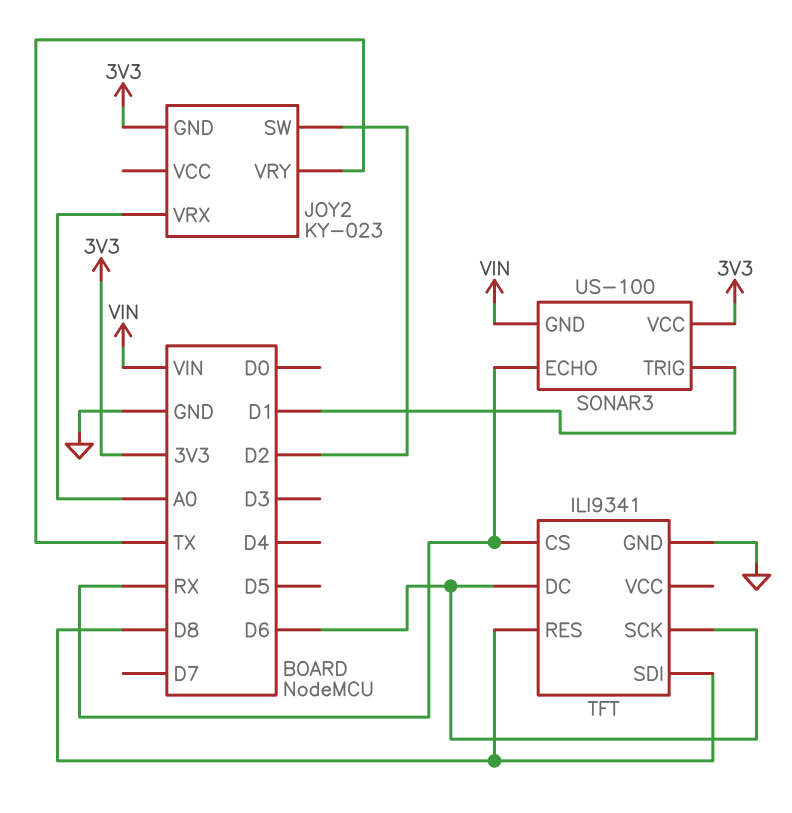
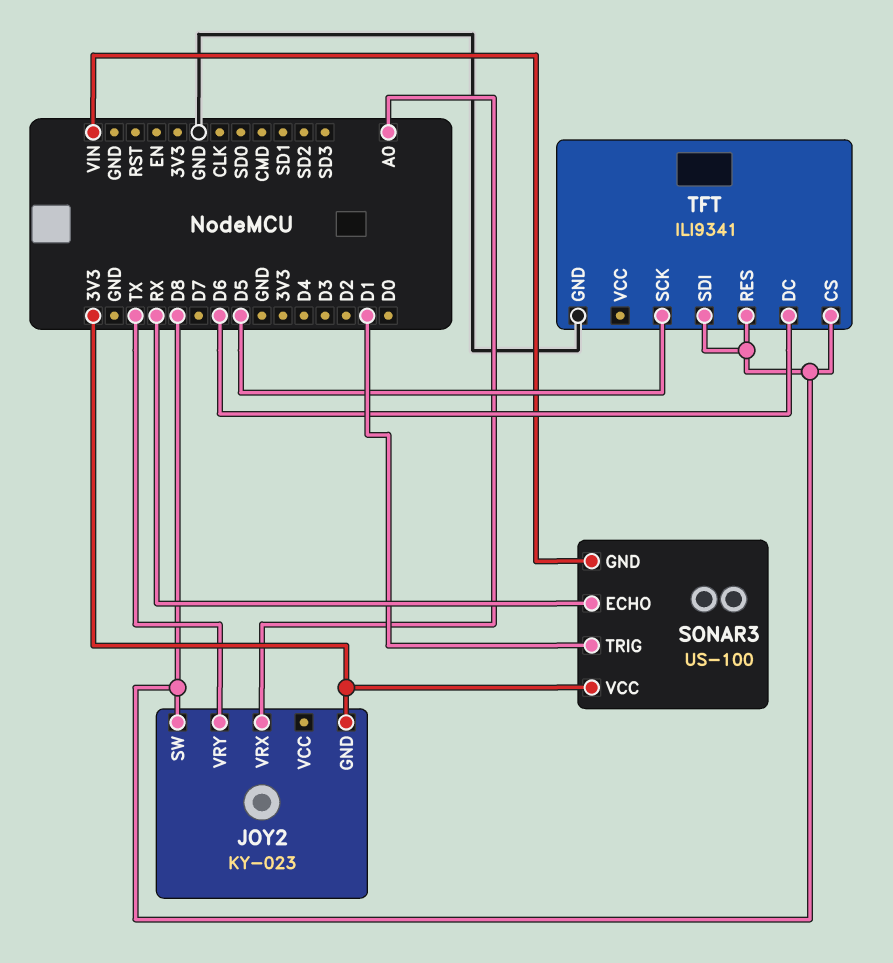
JOY2 pin SW: D2 -> D8
TFT pin CS: RX -> D8
TFT pin SCK: D6 -> D5

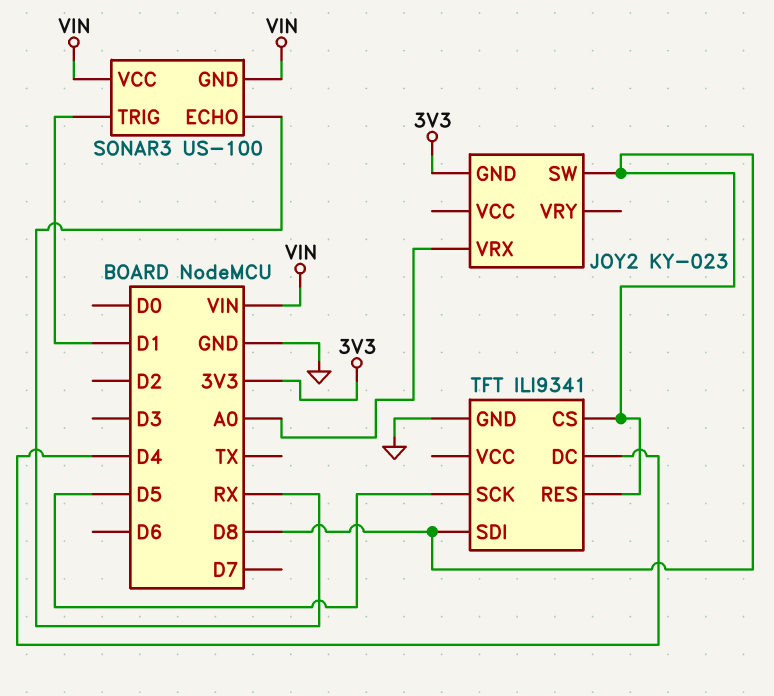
JOY2 pin VRY: TX -> none
SONAR3 pin VCC: 3V3 -> VIN
TFT pin DC: D6 -> D4

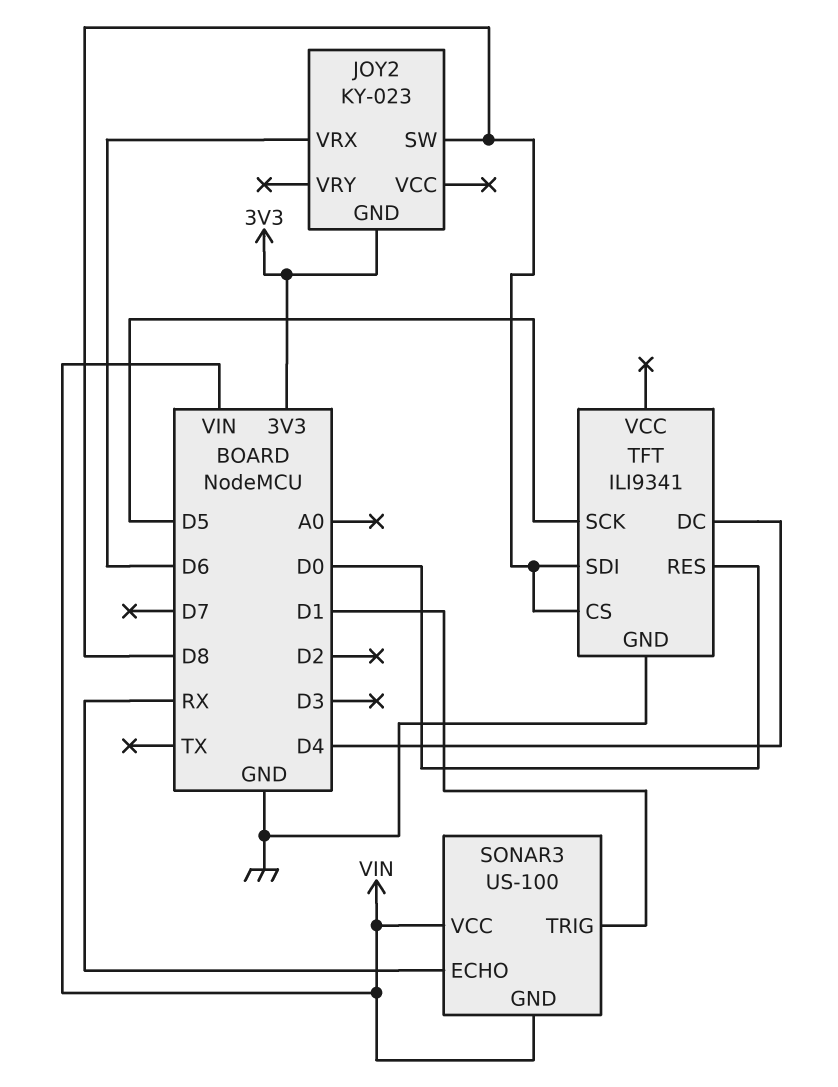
JOY2 pin VRX: A0 -> D6
TFT pin RES: D8 -> D0

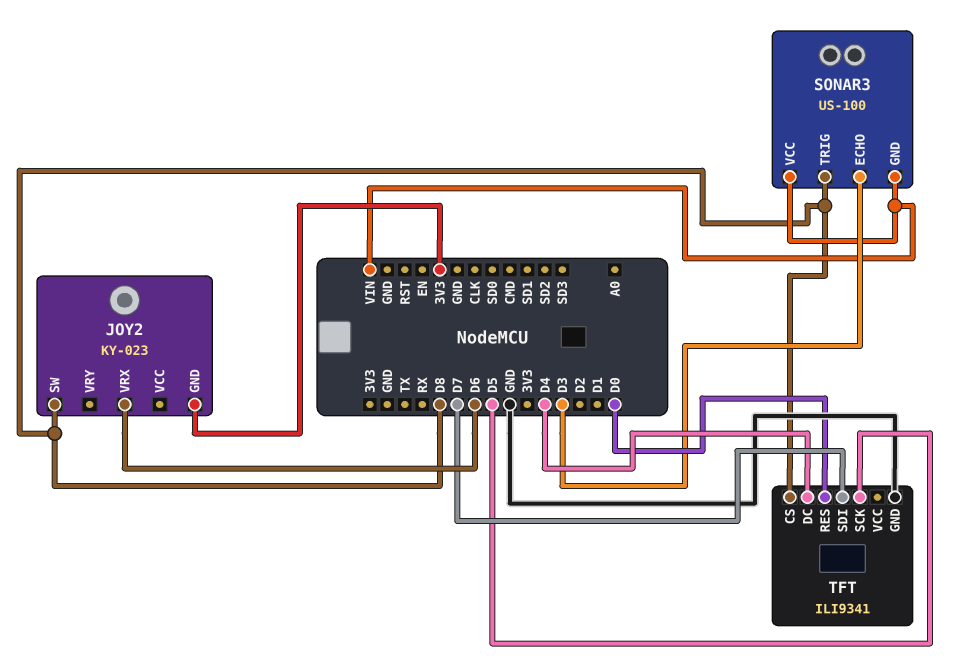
SONAR3 pin ECHO: RX -> D3
SONAR3 pin TRIG: D1 -> D8
TFT pin SDI: D8 -> D7

